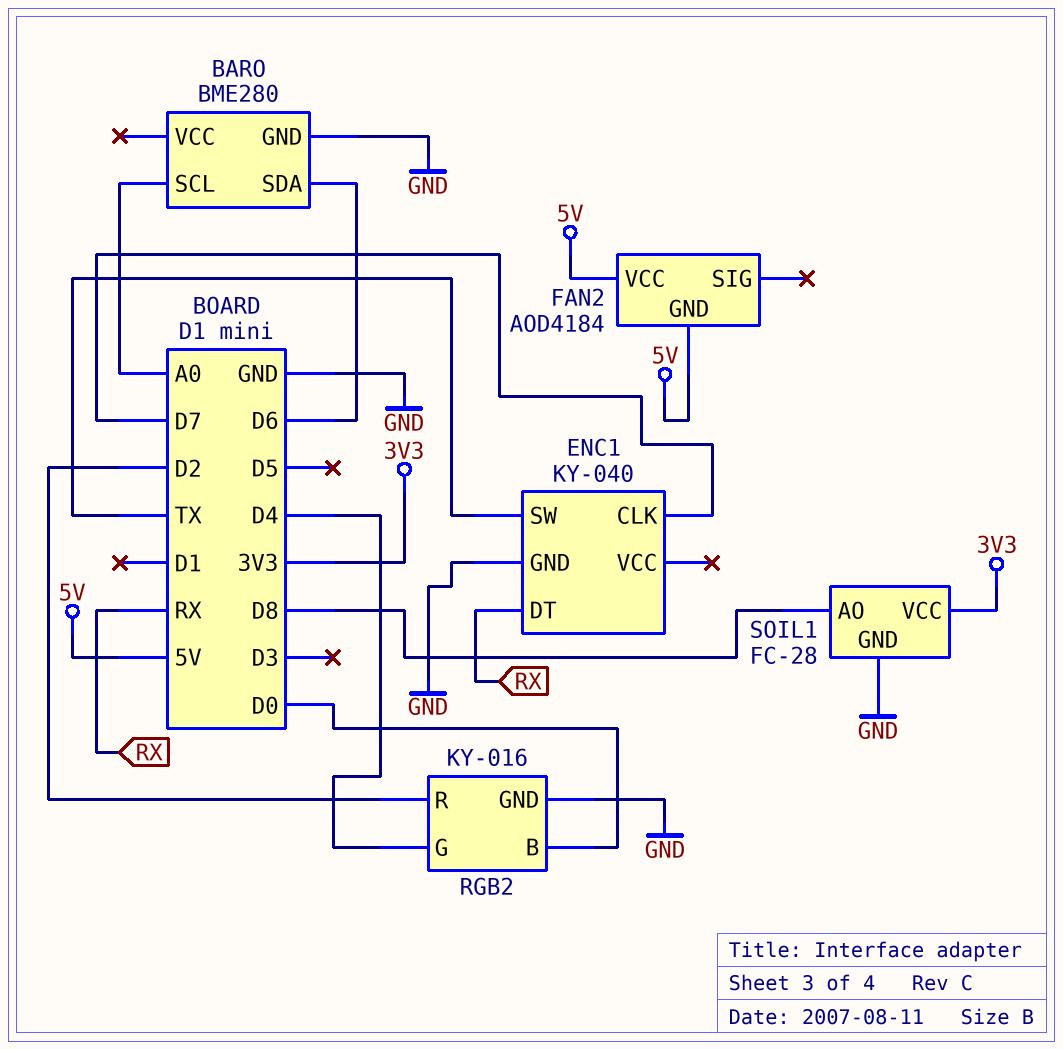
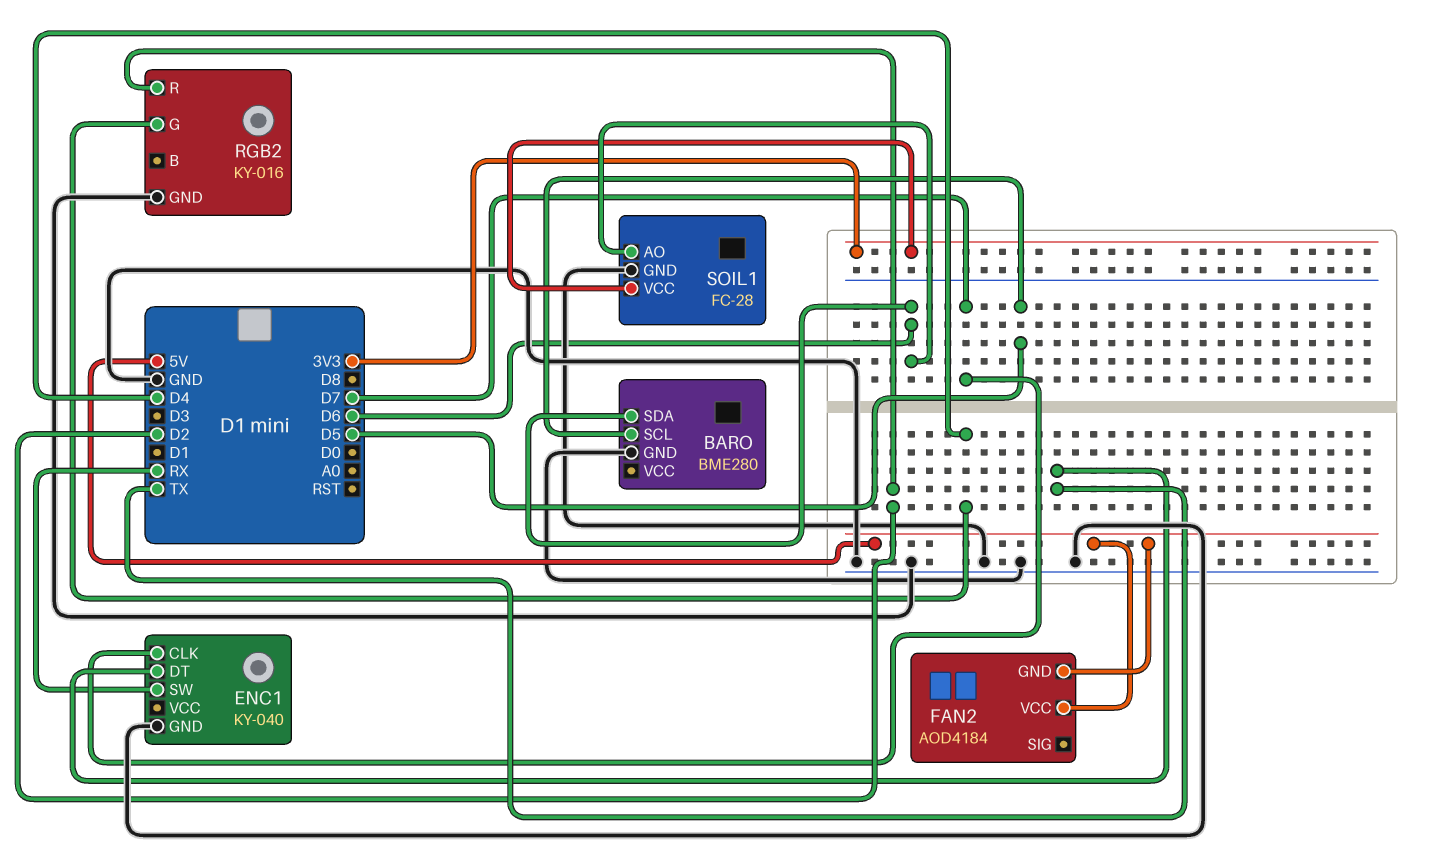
BARO pin SCL: A0 -> D5
ENC1 pin DT: RX -> TX
ENC1 pin SW: TX -> RX
RGB2 pin B: D0 -> none
SOIL1 pin AO: D8 -> D6

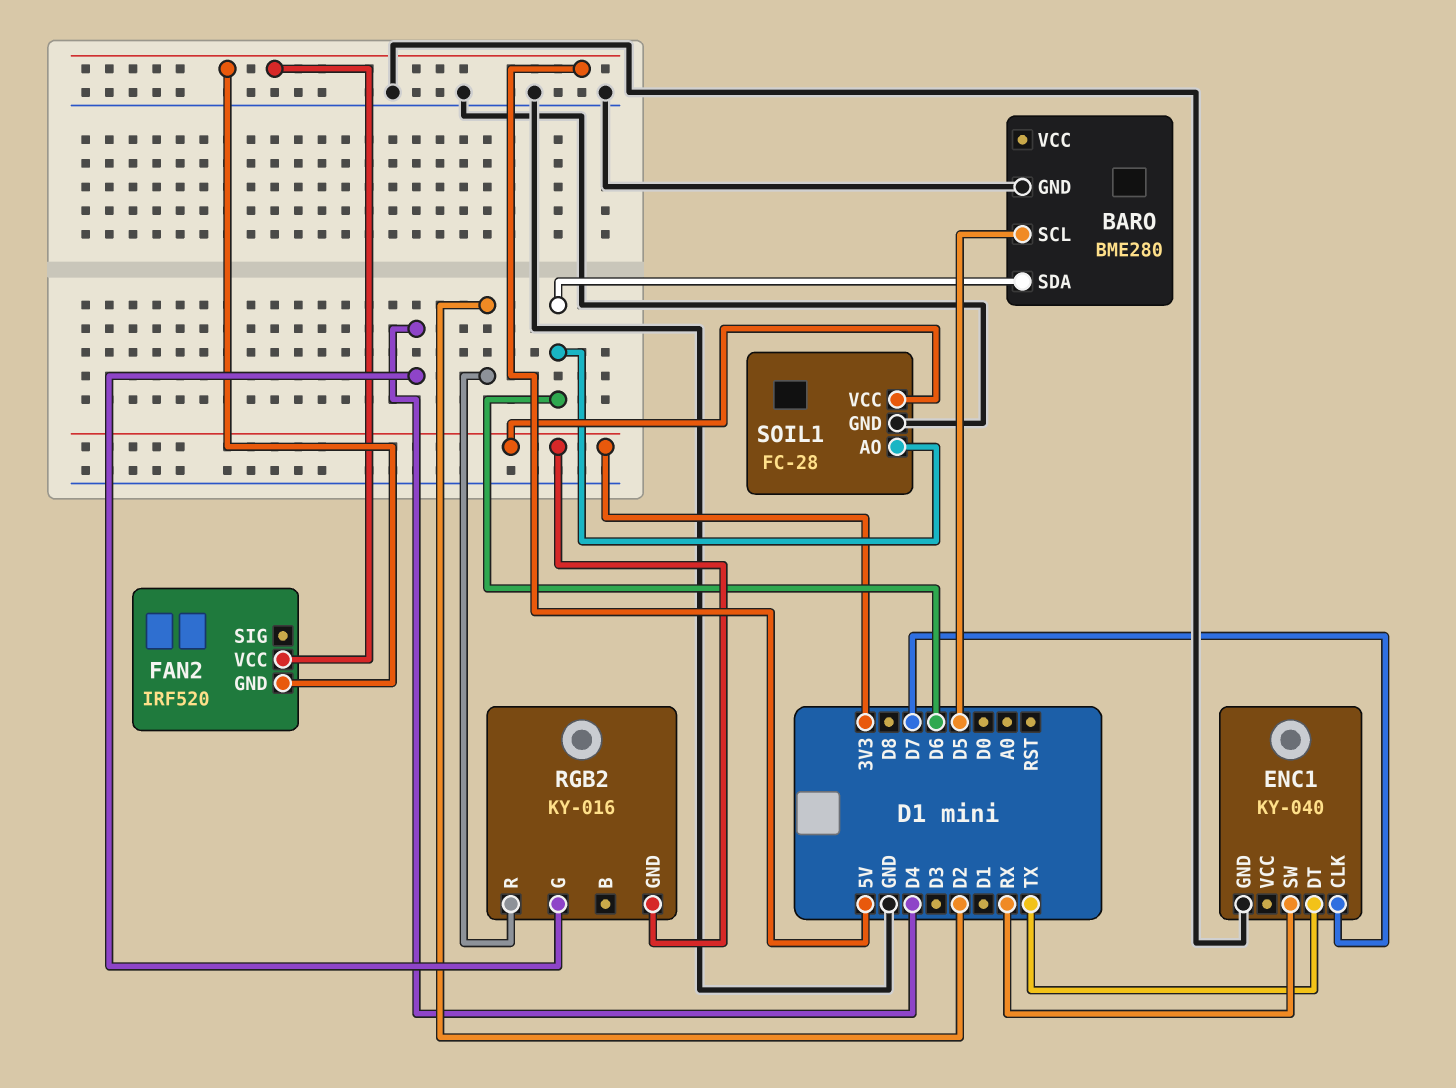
FAN2: AOD4184 -> IRF520
RGB2 pin GND: GND -> 3V3

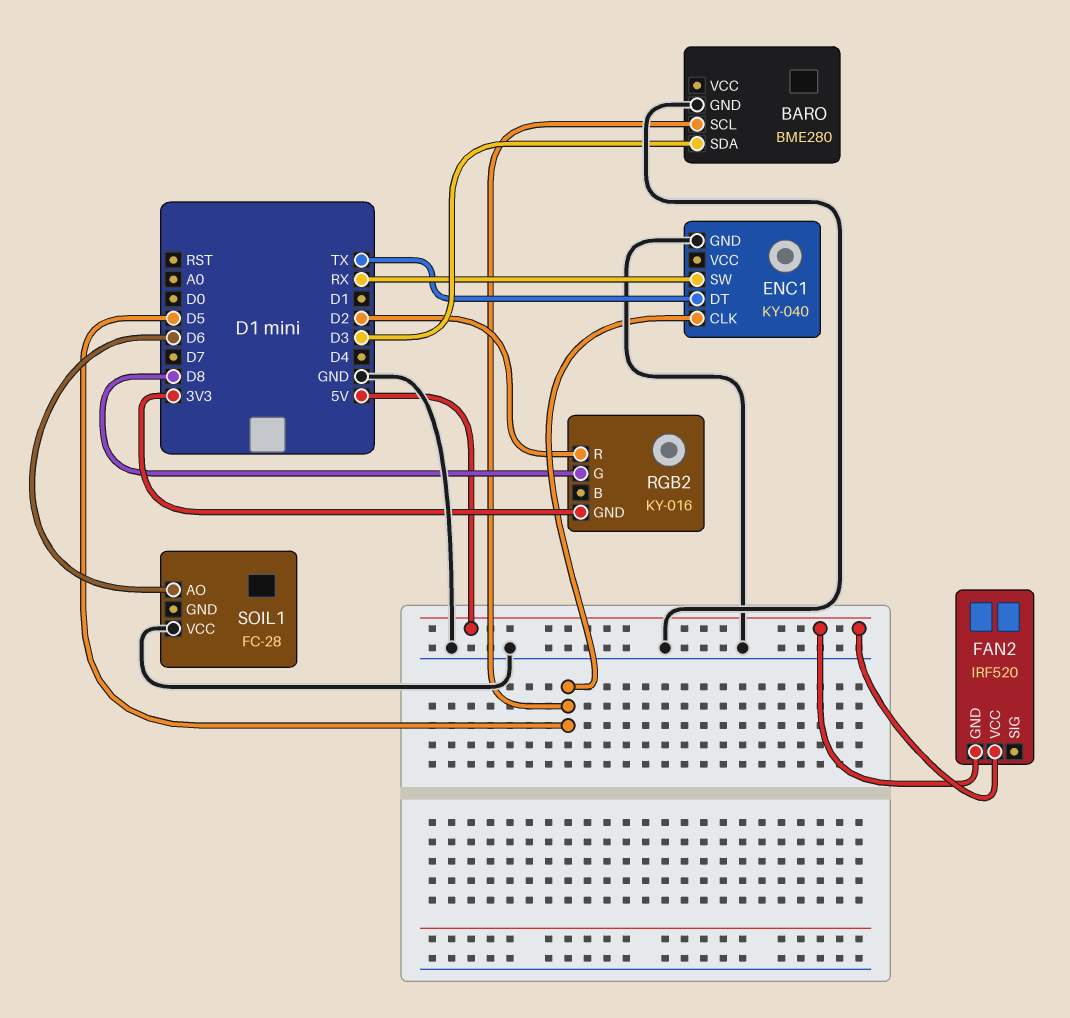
BARO pin SDA: D6 -> D3
ENC1 pin CLK: D7 -> D5
RGB2 pin G: D4 -> D8
SOIL1 pin GND: GND -> none
SOIL1 pin VCC: 3V3 -> GND

